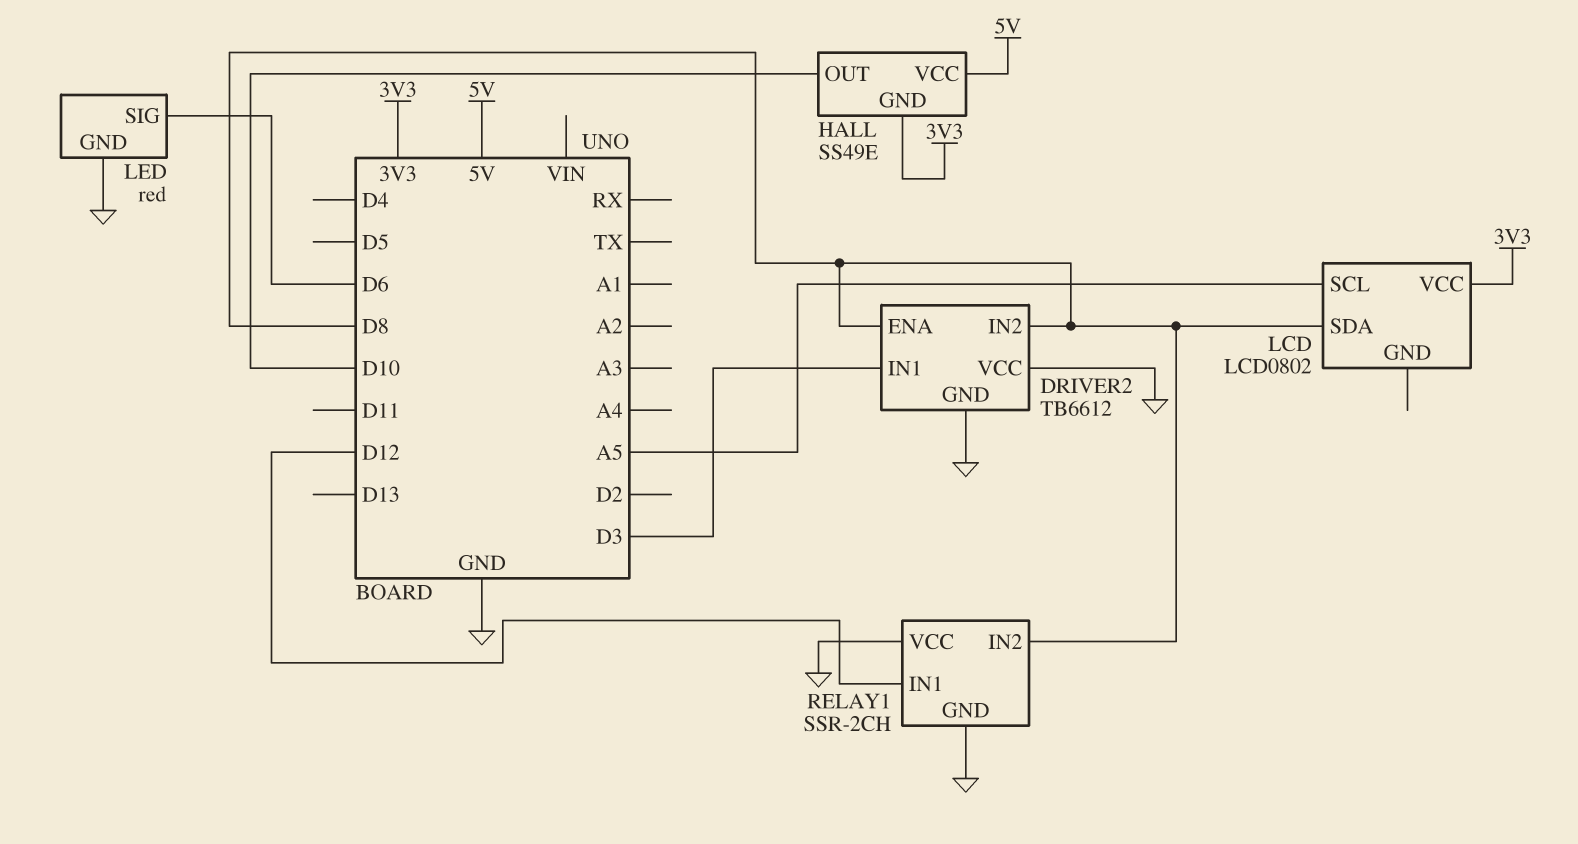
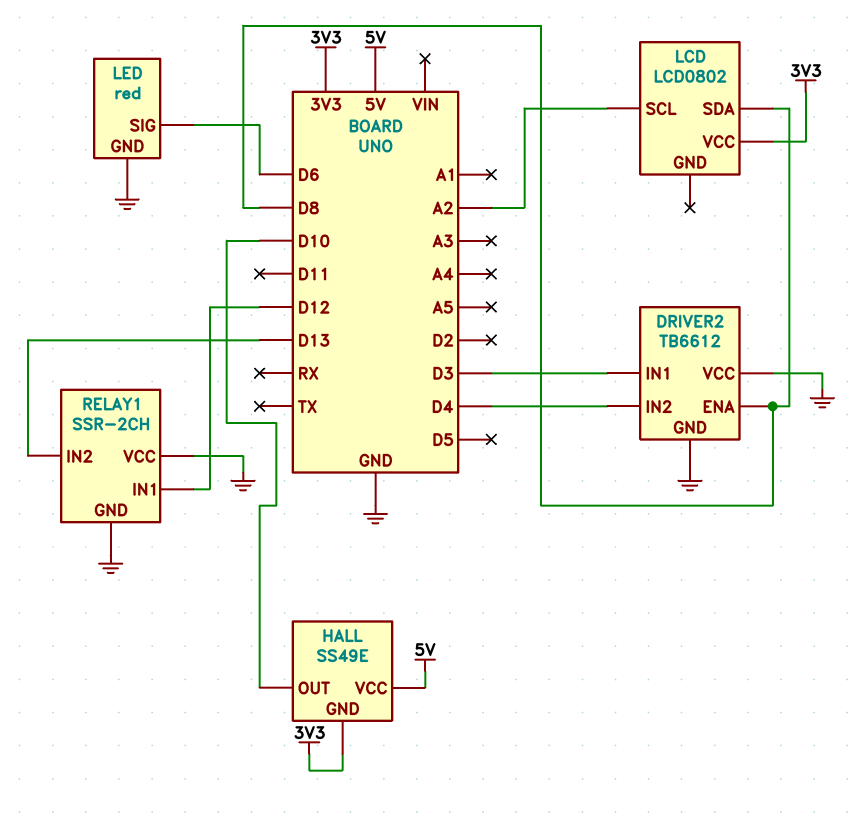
DRIVER2 pin IN2: D8 -> D4
LCD pin SCL: A5 -> A2
RELAY1 pin IN2: D8 -> D13

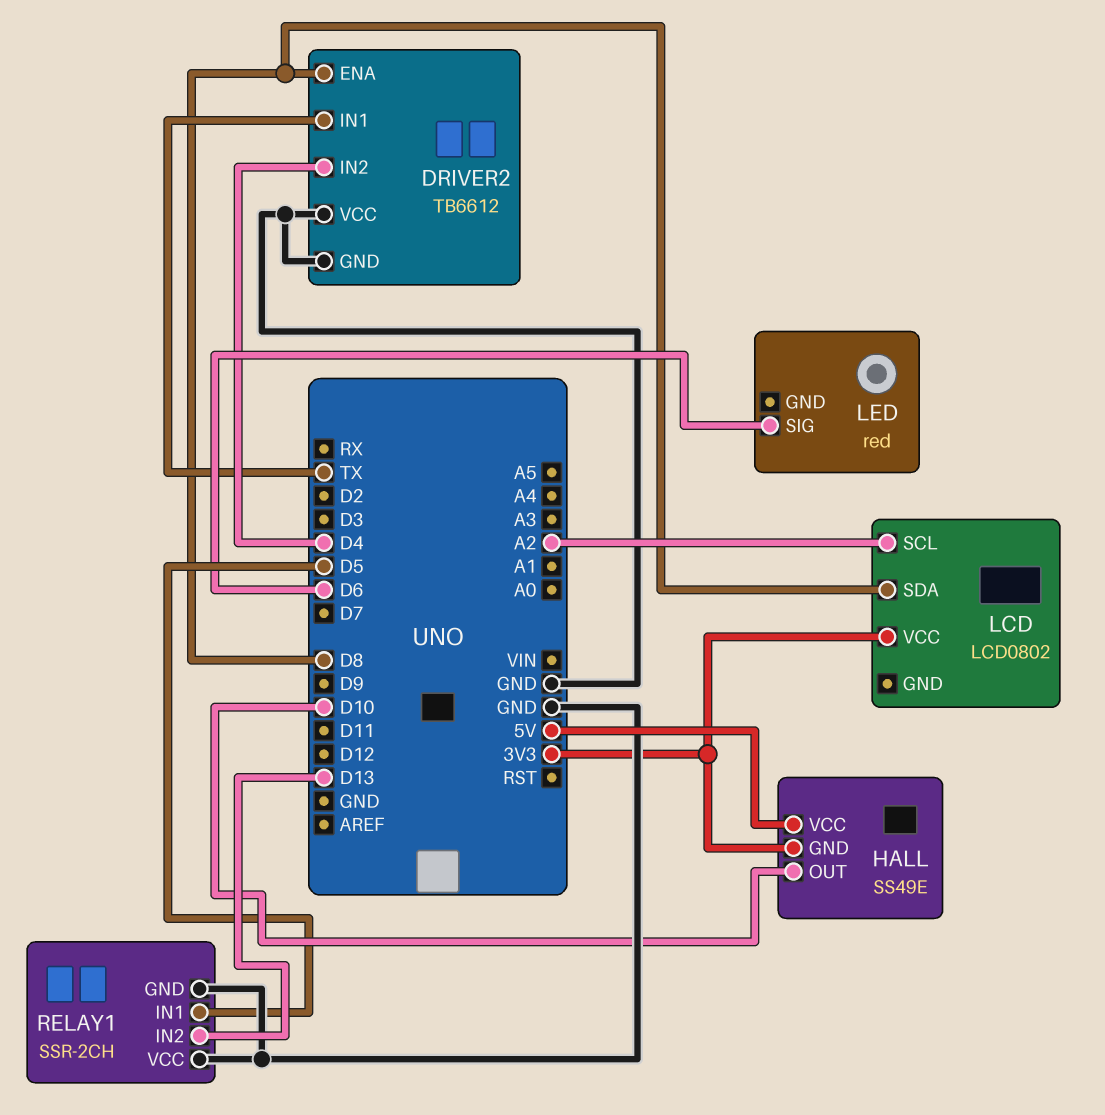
DRIVER2 pin IN1: D3 -> TX
LED pin GND: GND -> none
RELAY1 pin IN1: D12 -> D5

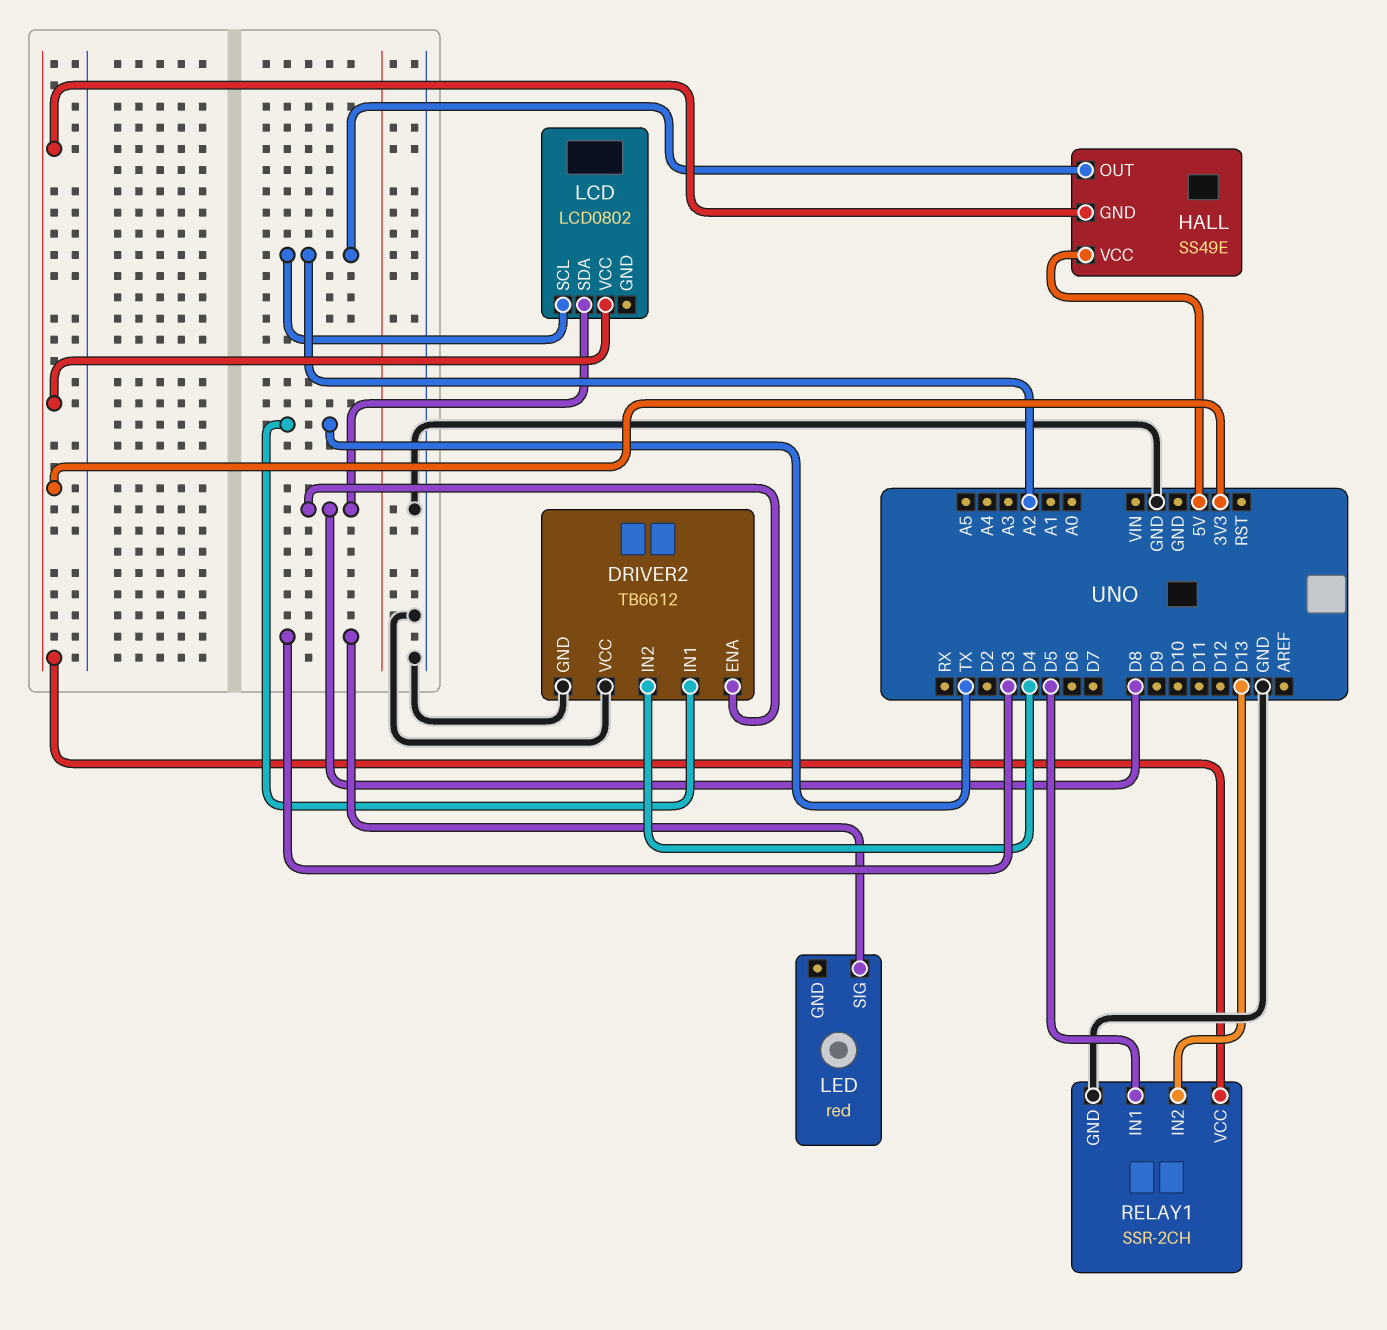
HALL pin OUT: D10 -> A2
LED pin SIG: D6 -> D3
RELAY1 pin VCC: GND -> 3V3

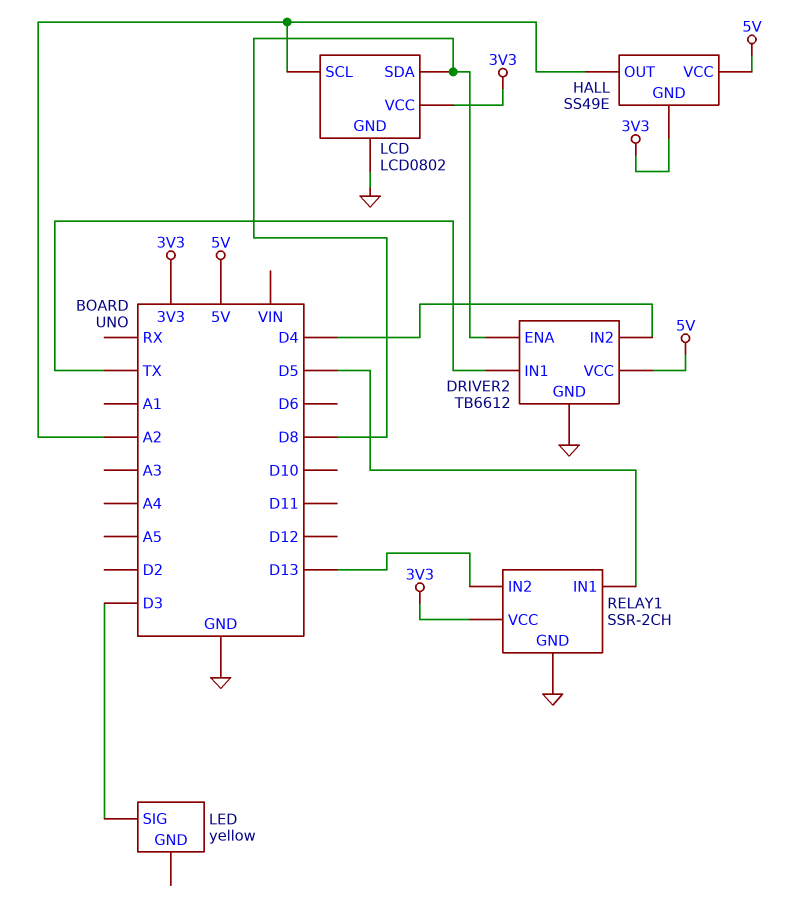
DRIVER2 pin VCC: GND -> 5V
LCD pin GND: none -> GND
LED: red -> yellow

